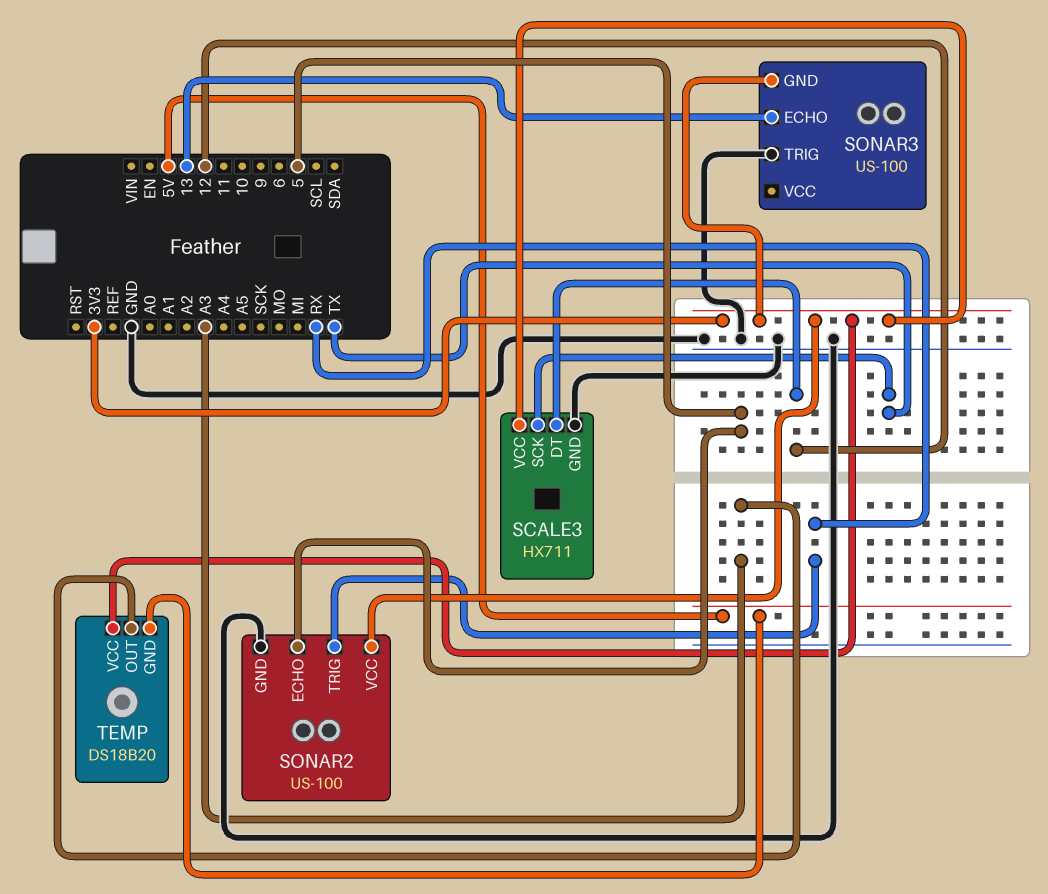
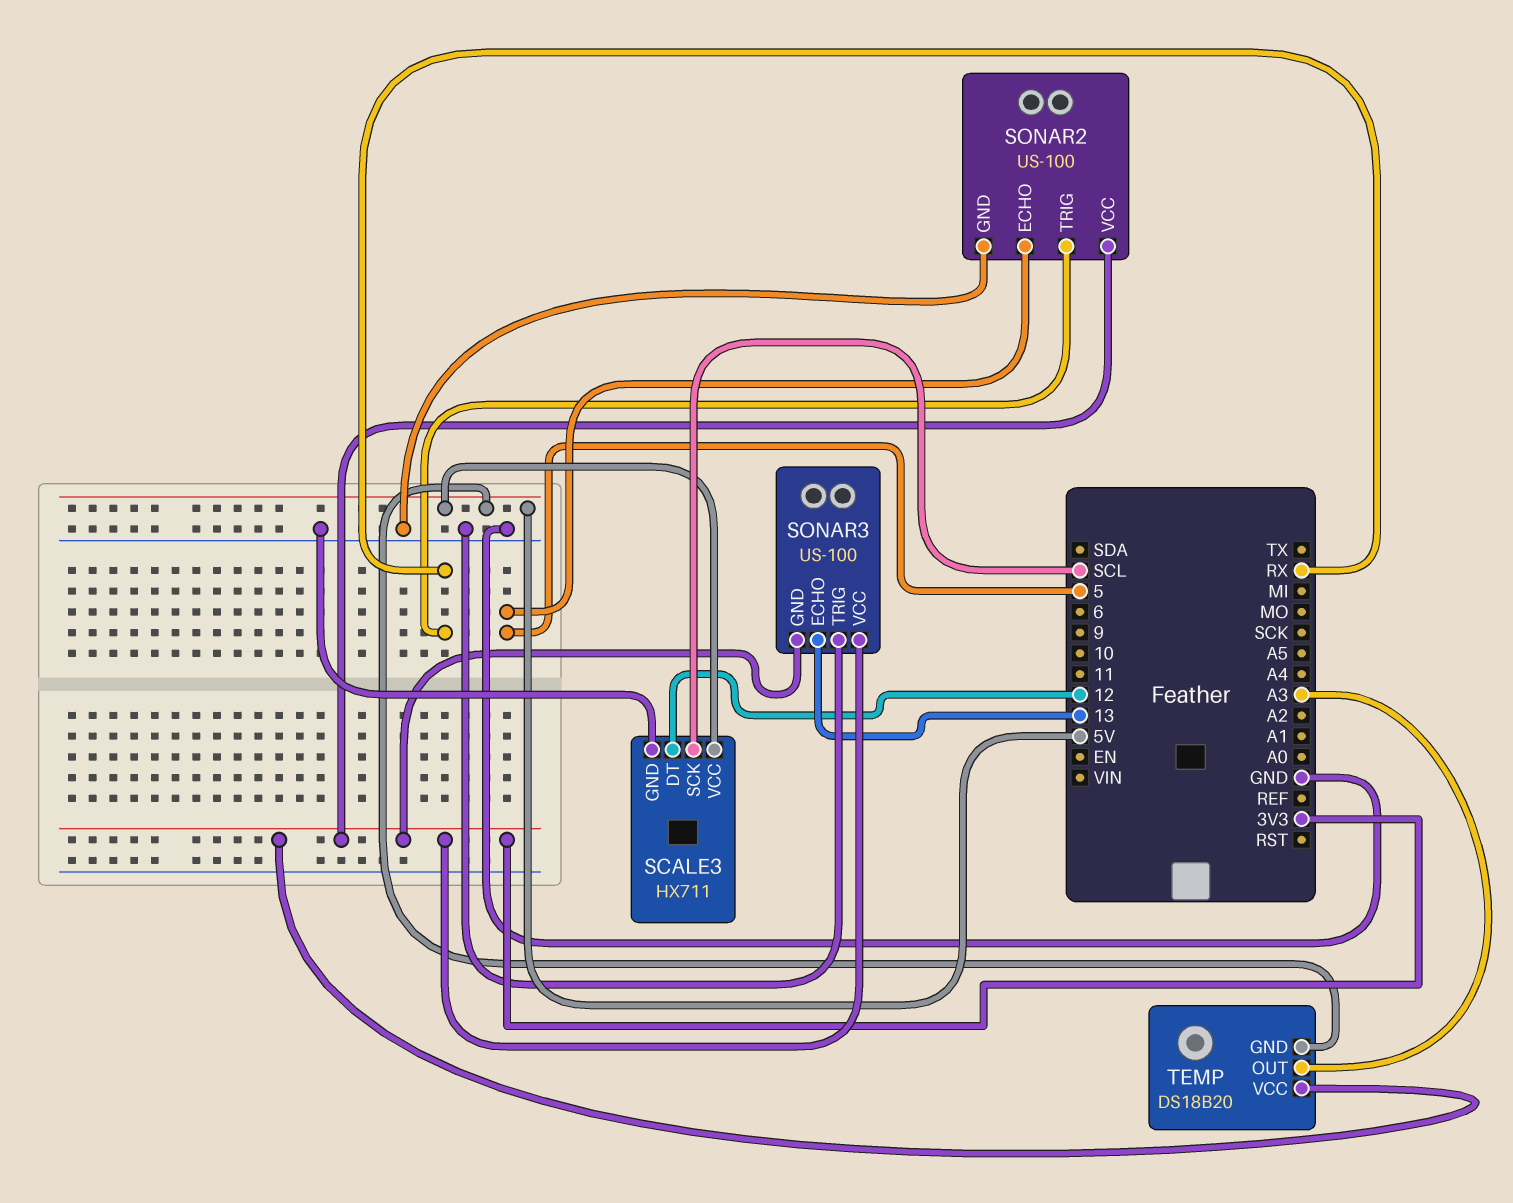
SCALE3 pin SCK: TX -> SCL
SCALE3 pin VCC: 3V3 -> 5V
SONAR3 pin VCC: none -> 3V3

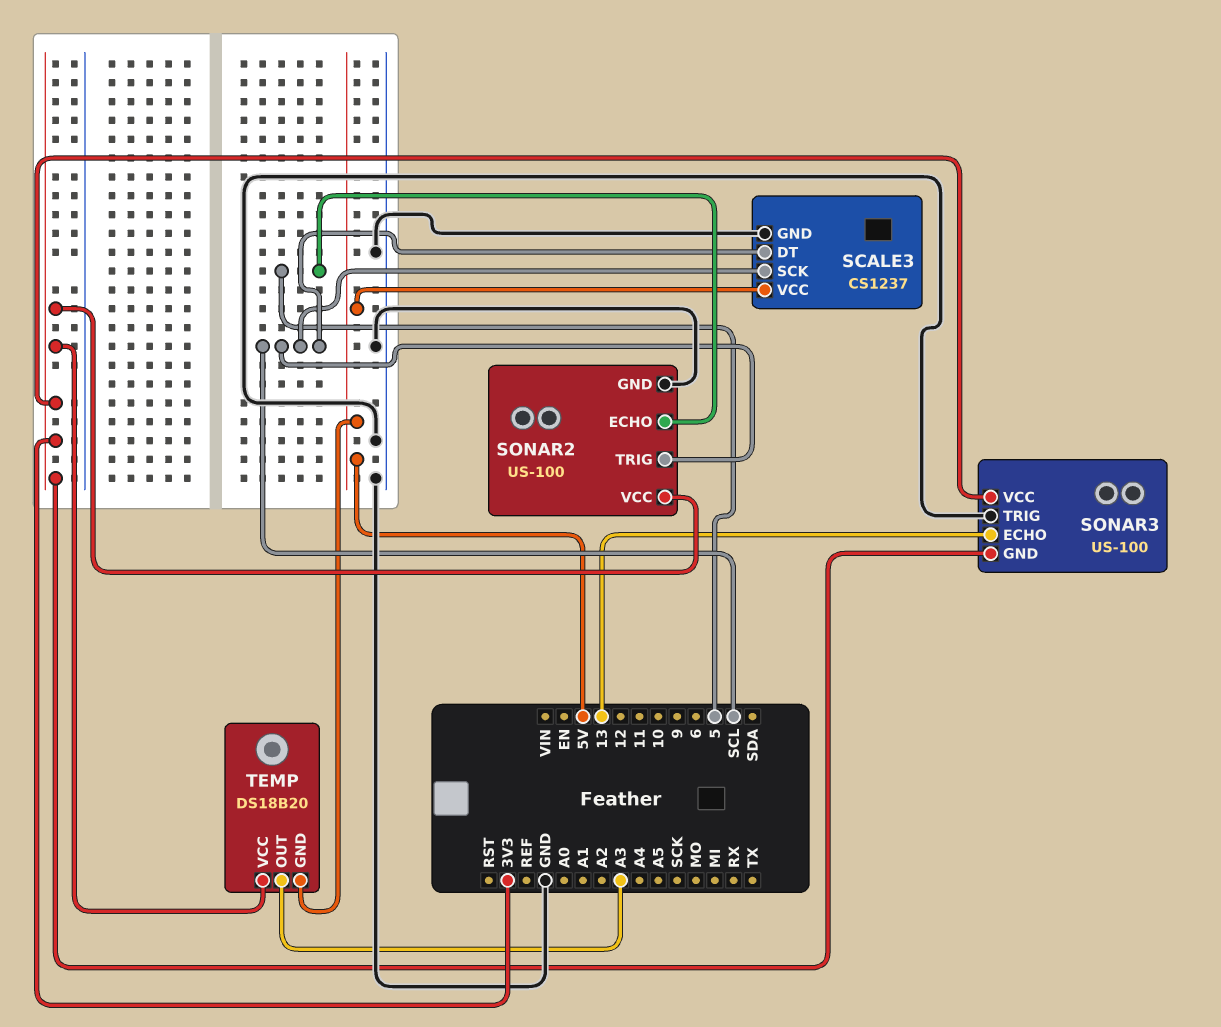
SCALE3: HX711 -> CS1237
SCALE3 pin DT: 12 -> SCL
SONAR2 pin TRIG: RX -> SCL

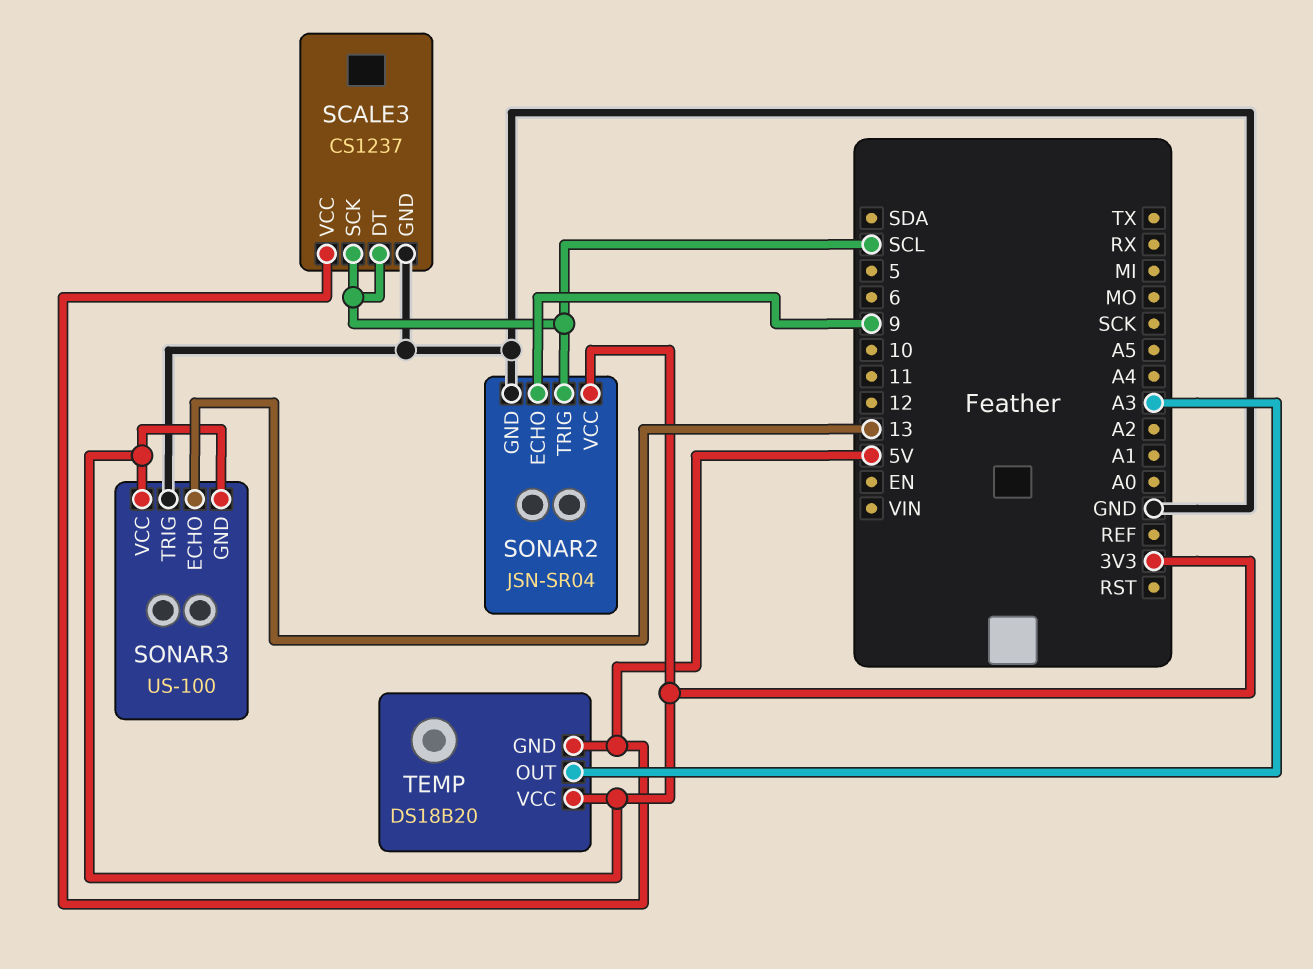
SONAR2: US-100 -> JSN-SR04
SONAR2 pin ECHO: 5 -> 9

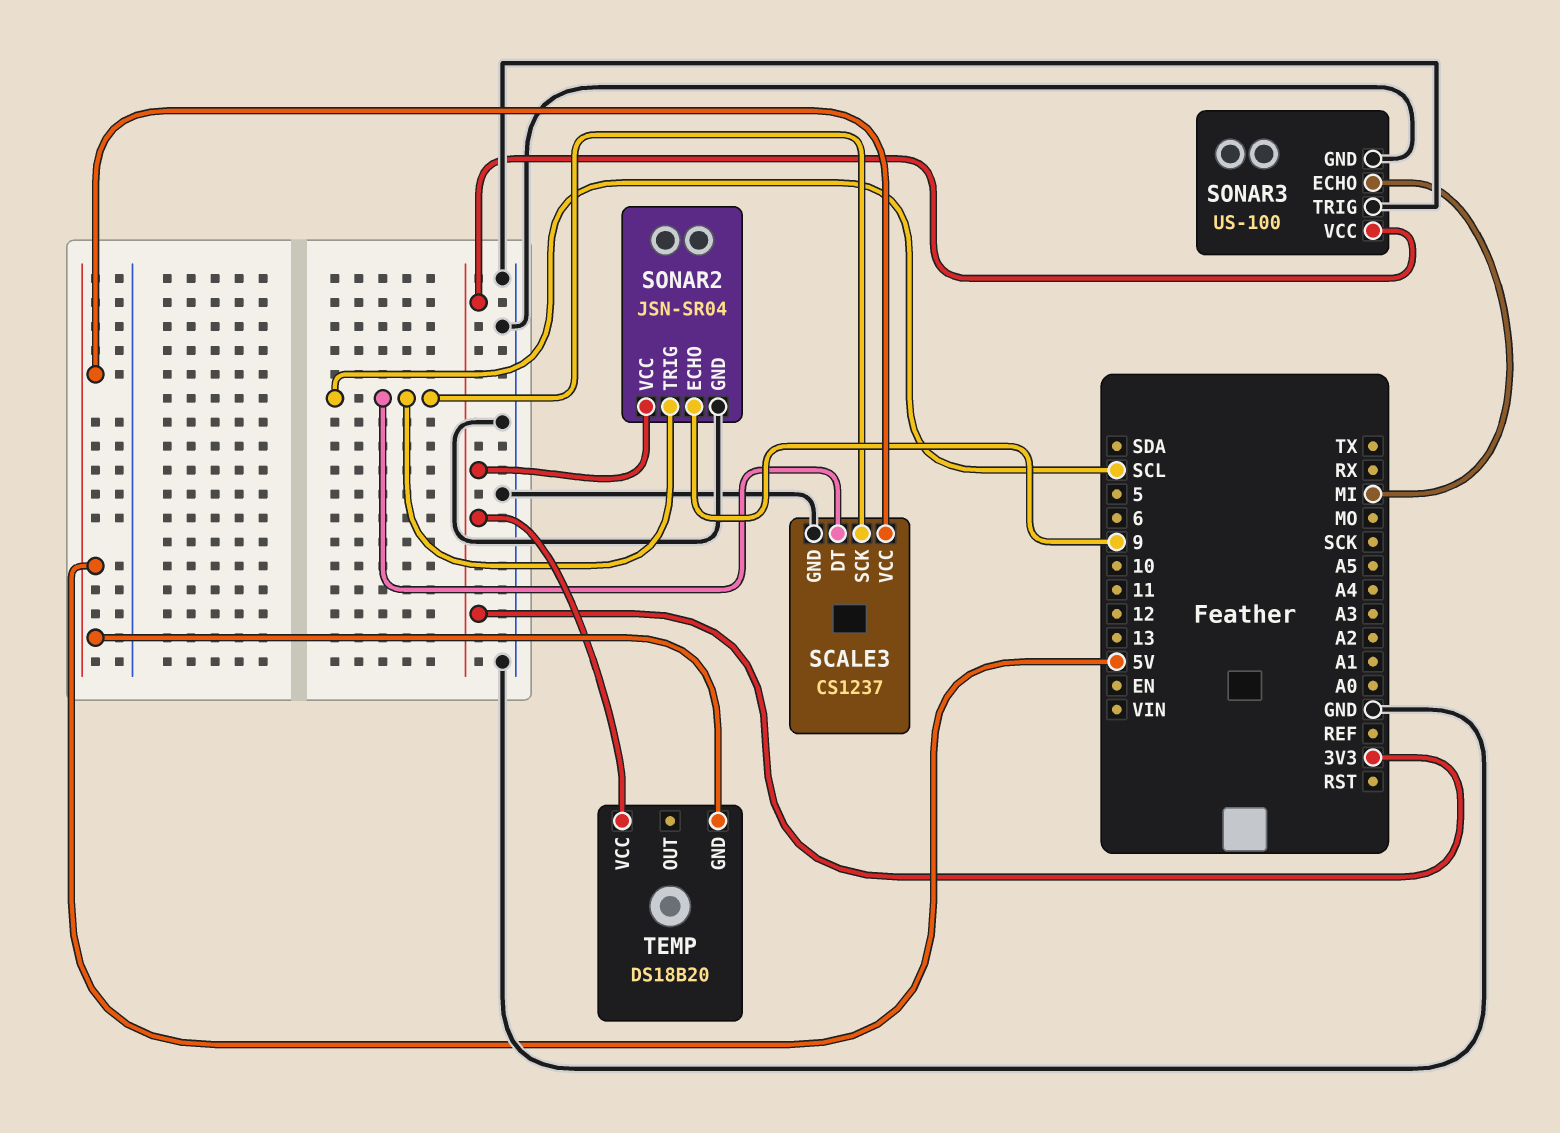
SONAR3 pin ECHO: 13 -> MI
SONAR3 pin GND: 3V3 -> GND
TEMP pin OUT: A3 -> none

